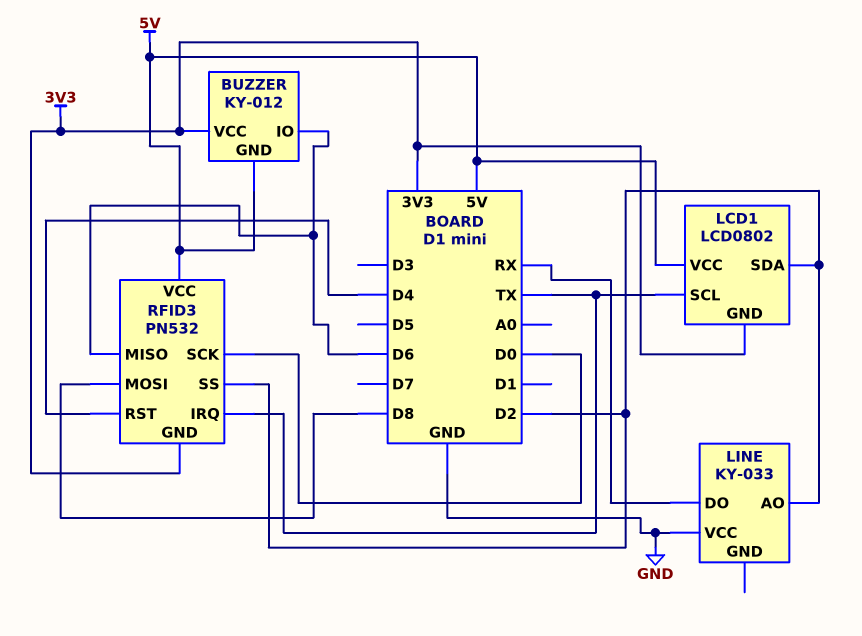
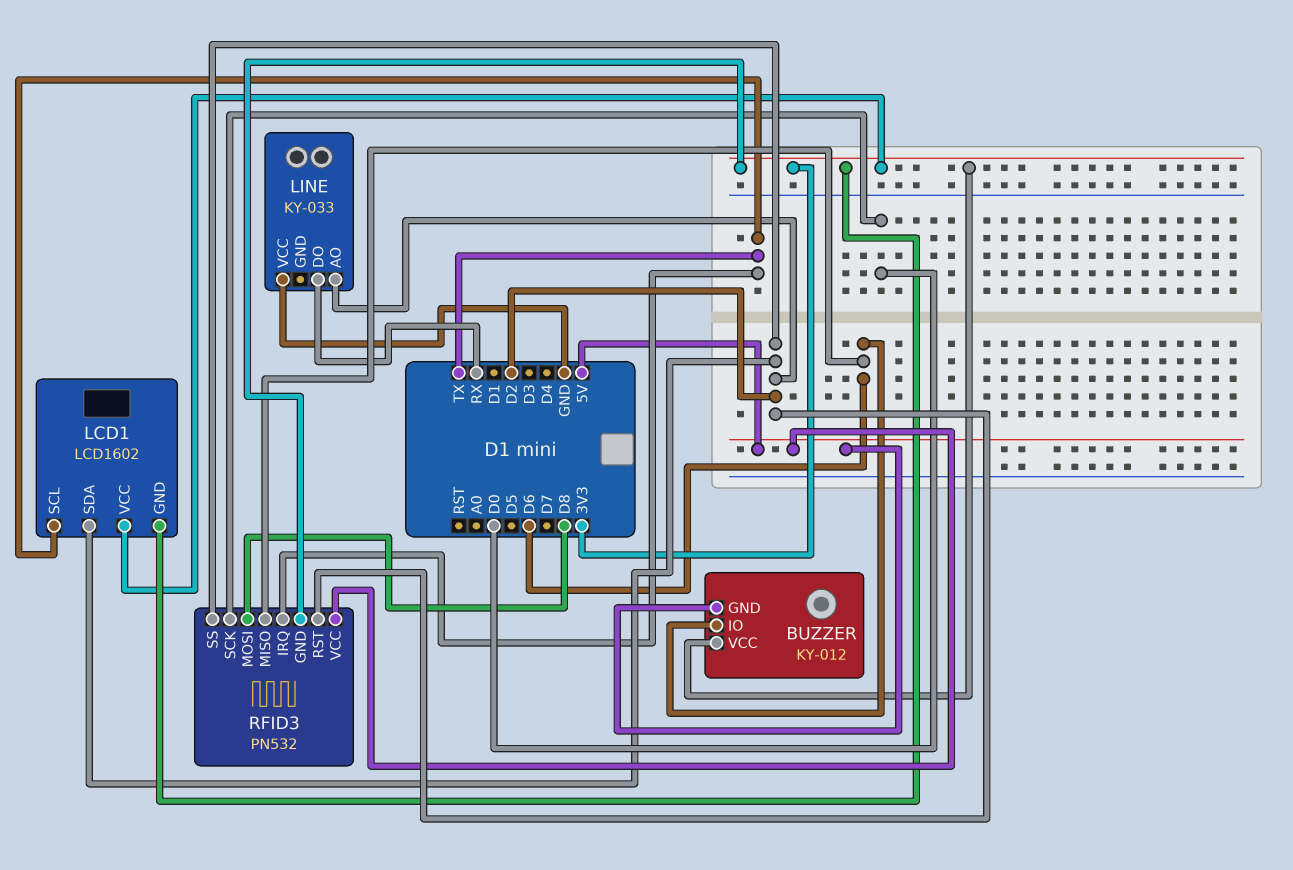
LCD1: LCD0802 -> LCD1602
LCD1 pin VCC: 5V -> 3V3
RFID3 pin RST: D4 -> D2

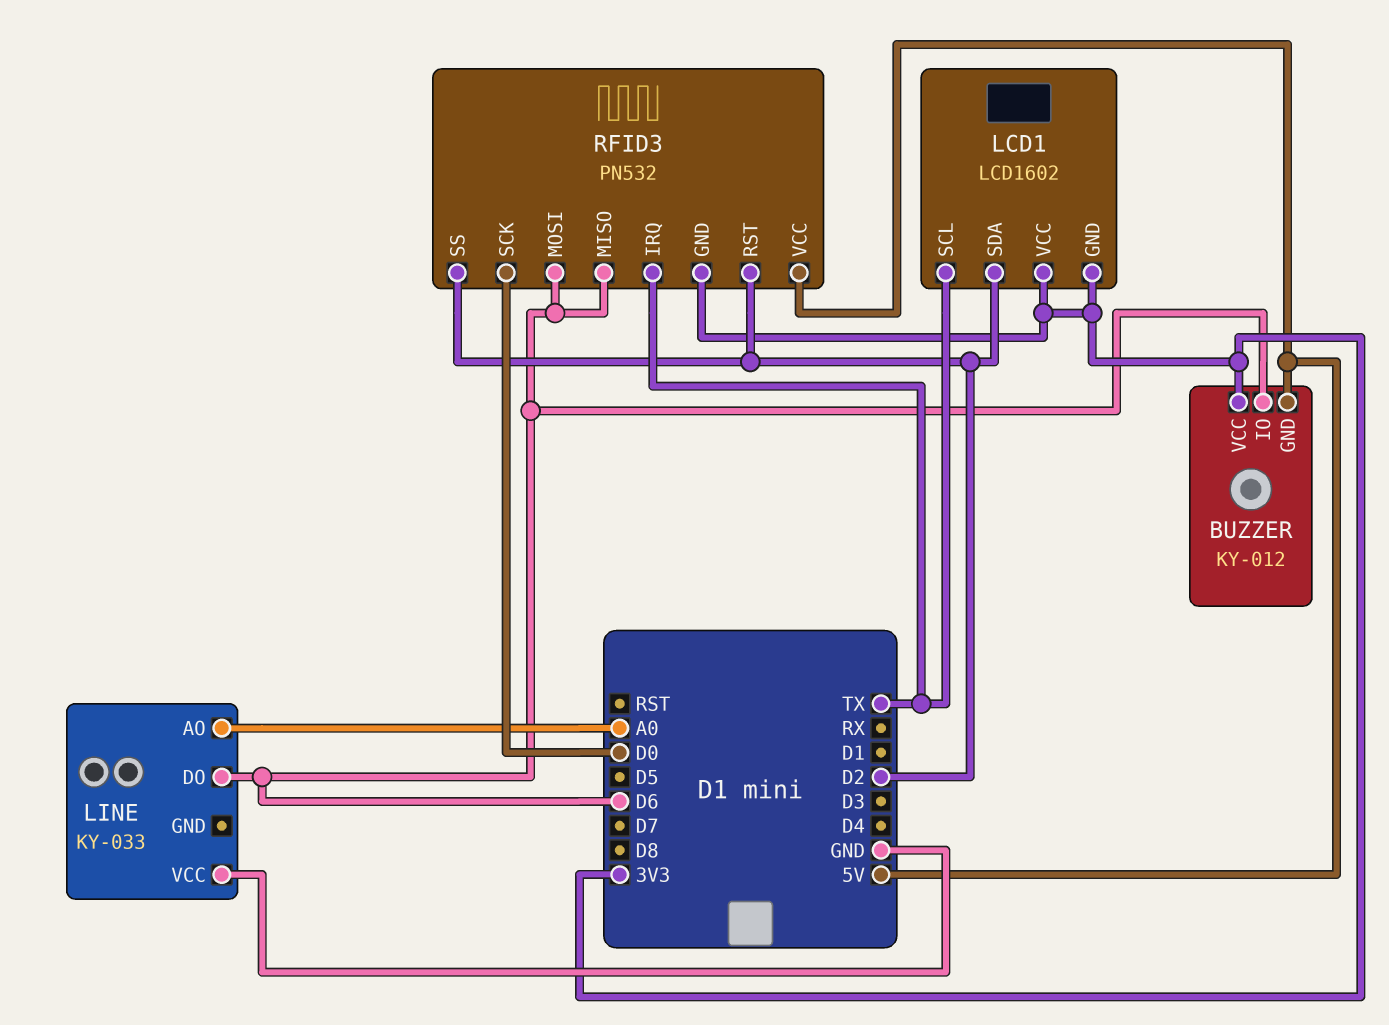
LINE pin AO: D2 -> A0
LINE pin DO: RX -> D6
RFID3 pin MOSI: D8 -> D6

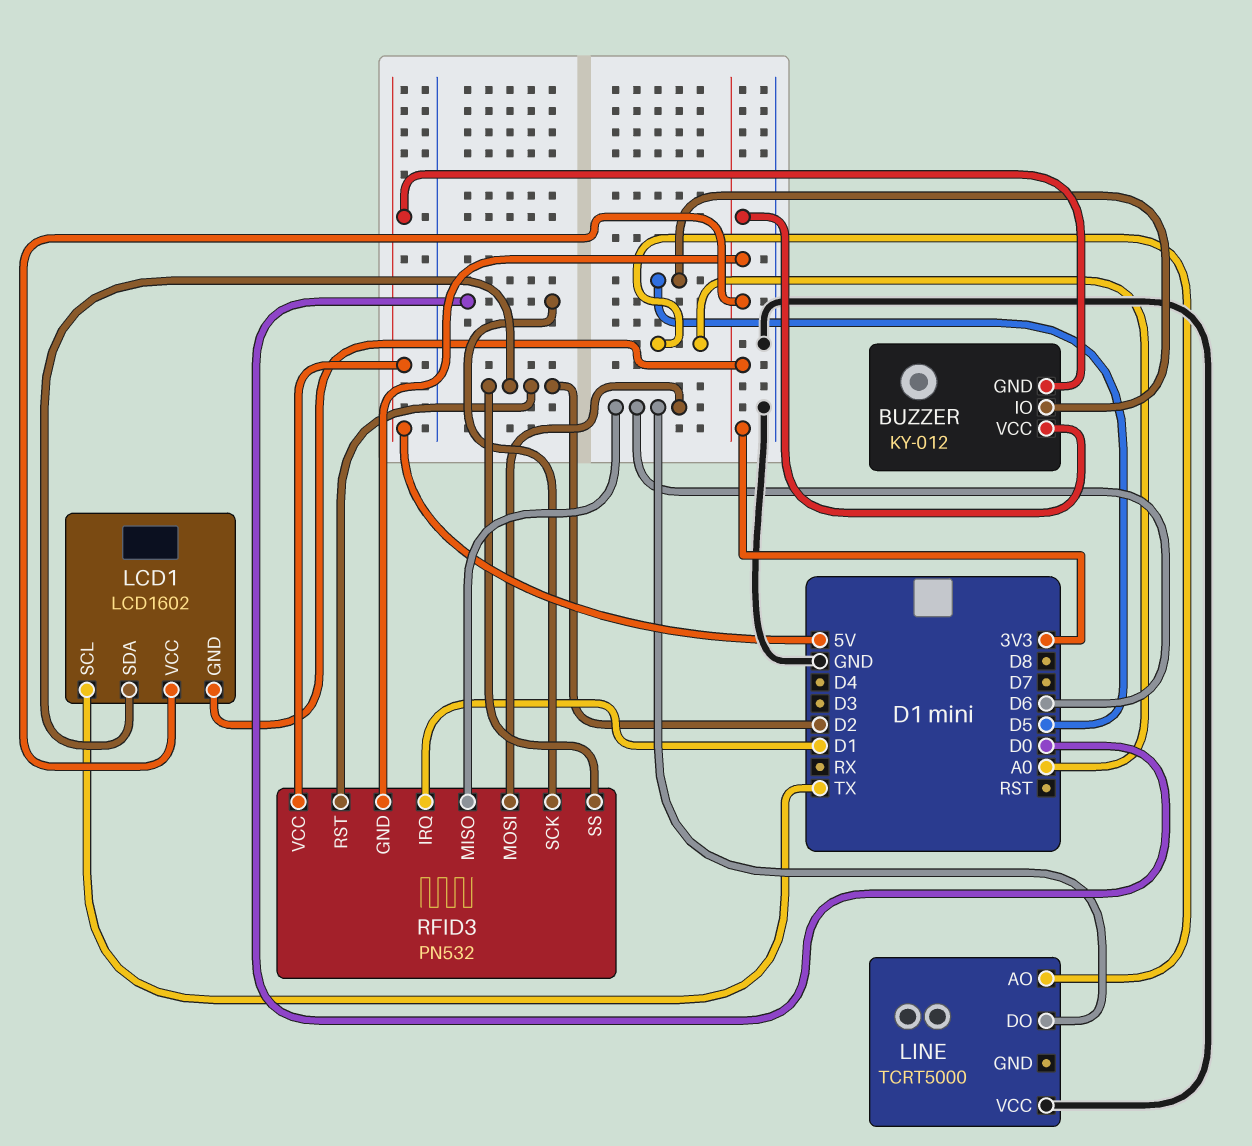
BUZZER pin IO: D6 -> D5
LINE: KY-033 -> TCRT5000
RFID3 pin IRQ: TX -> D1

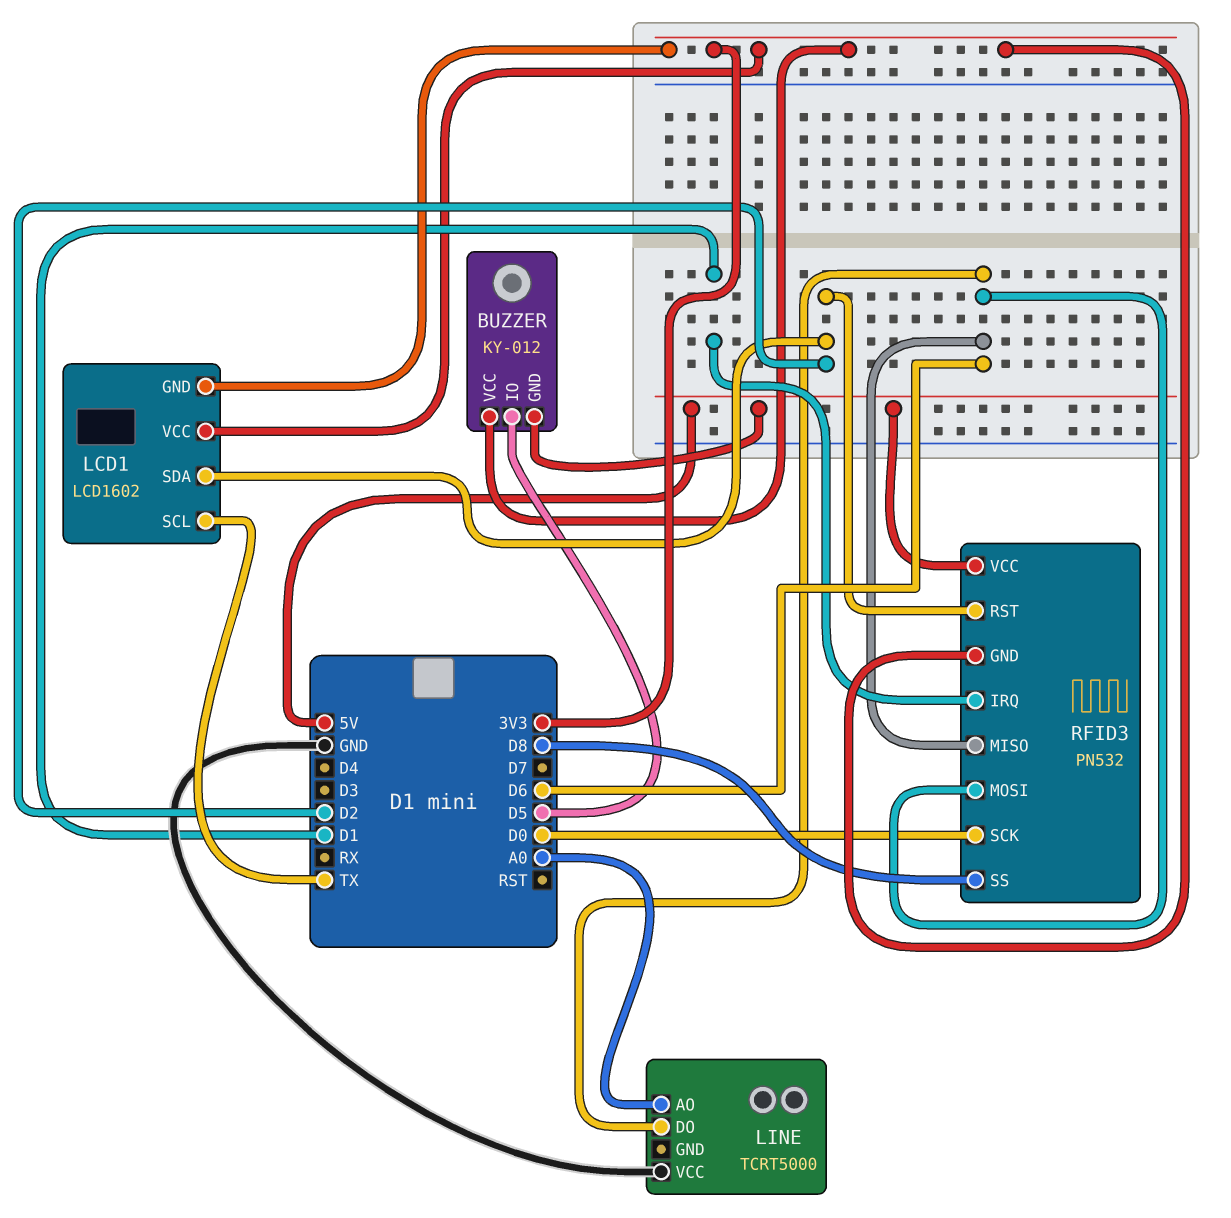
RFID3 pin SS: D2 -> D8

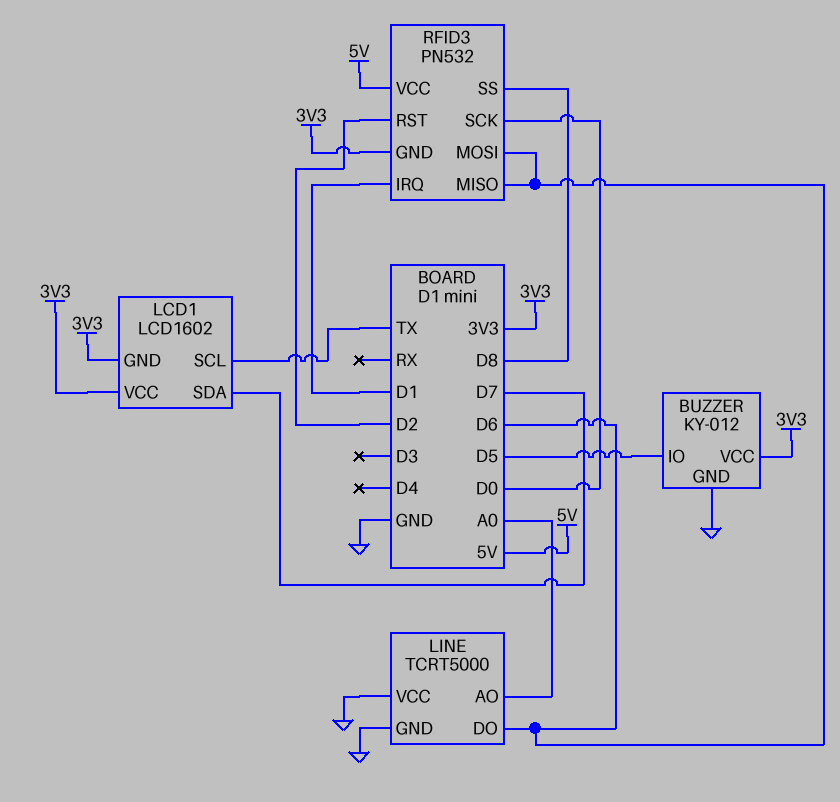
BUZZER pin GND: 5V -> GND
LCD1 pin SDA: D2 -> D7
LINE pin GND: none -> GND

